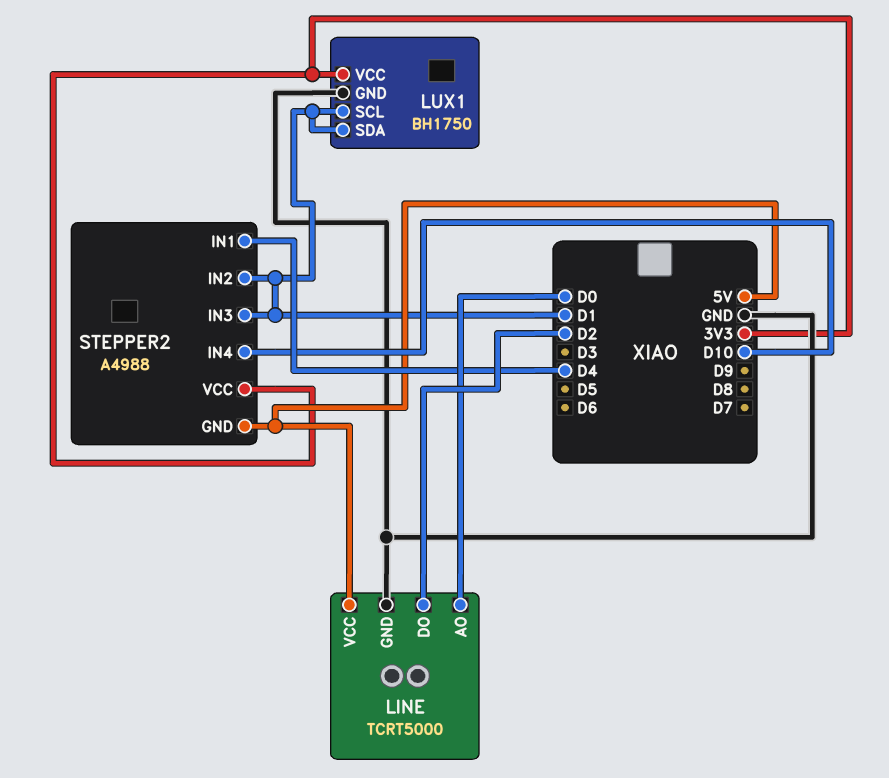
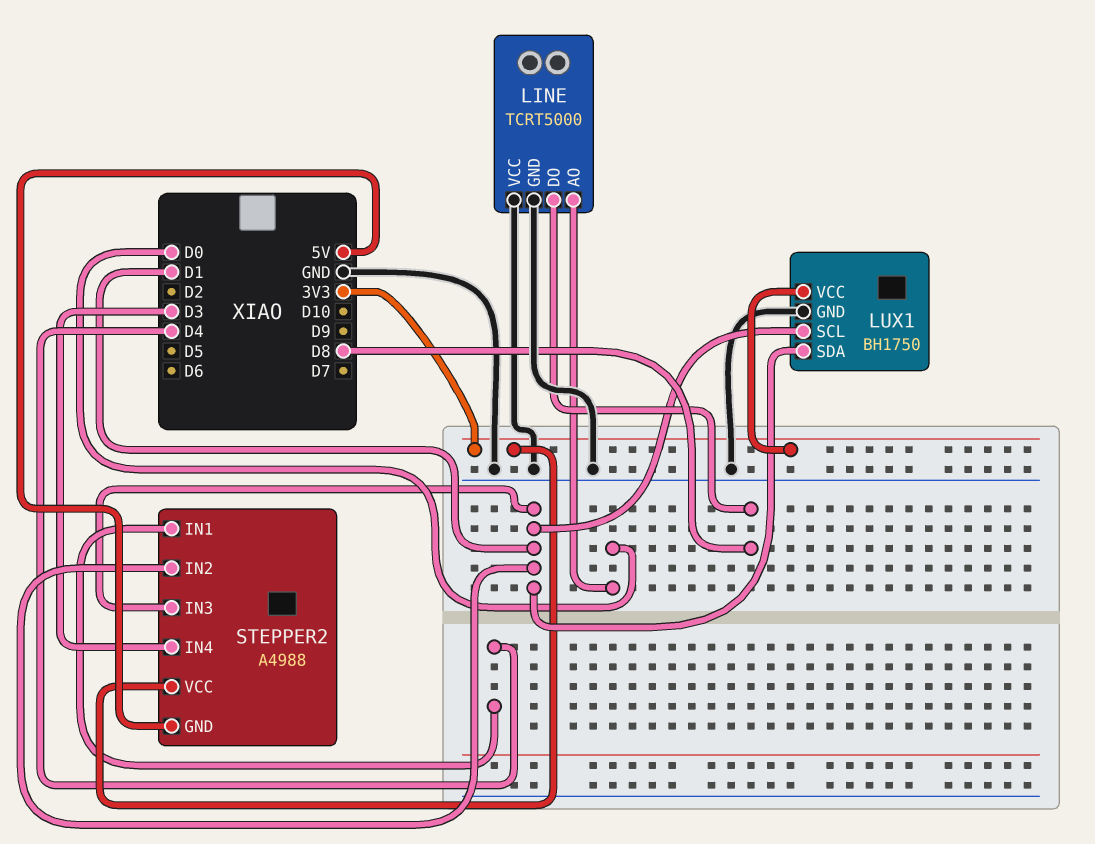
LINE pin DO: D2 -> D8
LINE pin VCC: 5V -> GND
STEPPER2 pin IN4: D10 -> D3

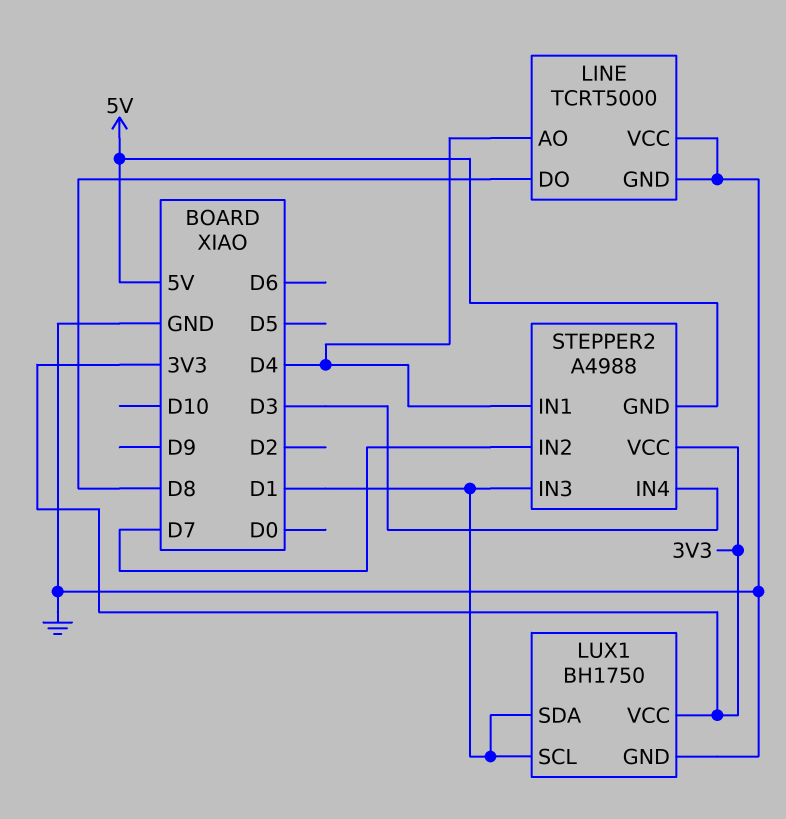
LINE pin AO: D0 -> D4
STEPPER2 pin IN2: D1 -> D7

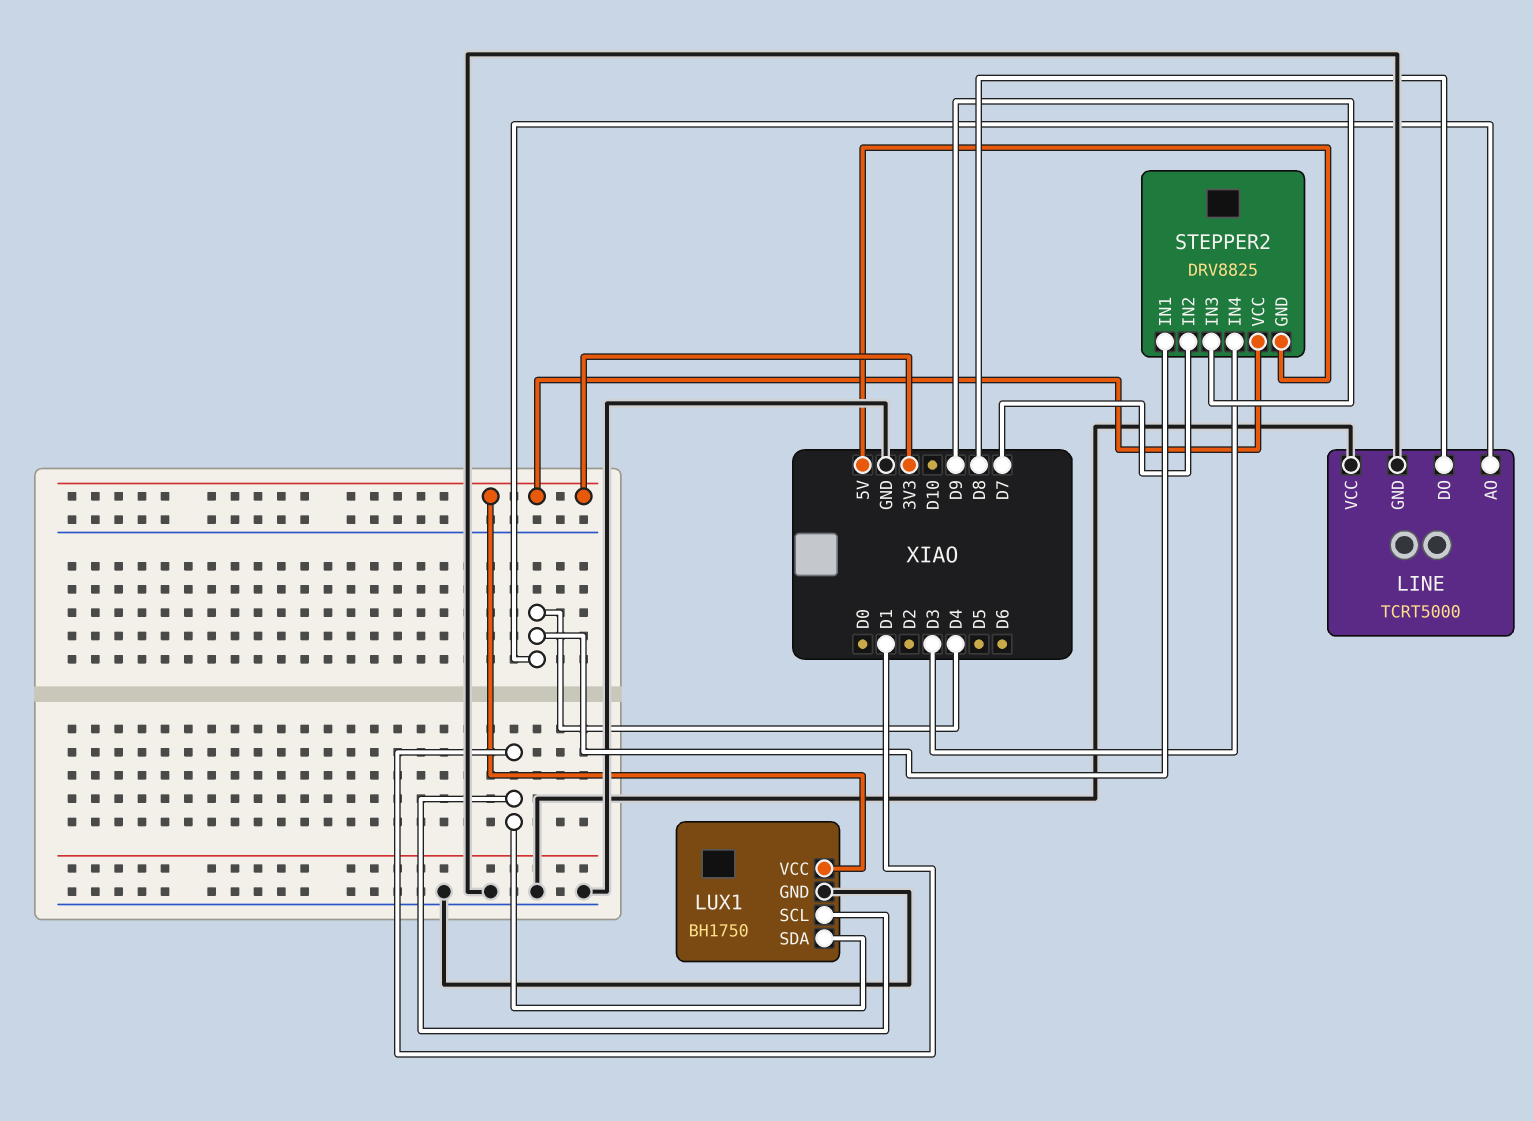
STEPPER2: A4988 -> DRV8825
STEPPER2 pin IN3: D1 -> D9

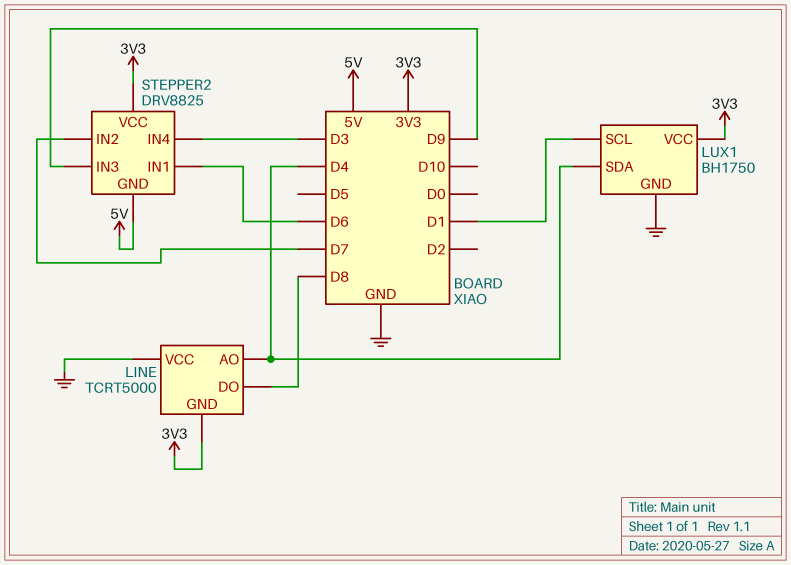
LINE pin GND: GND -> 3V3
LUX1 pin SDA: D1 -> D4
STEPPER2 pin IN1: D4 -> D6

